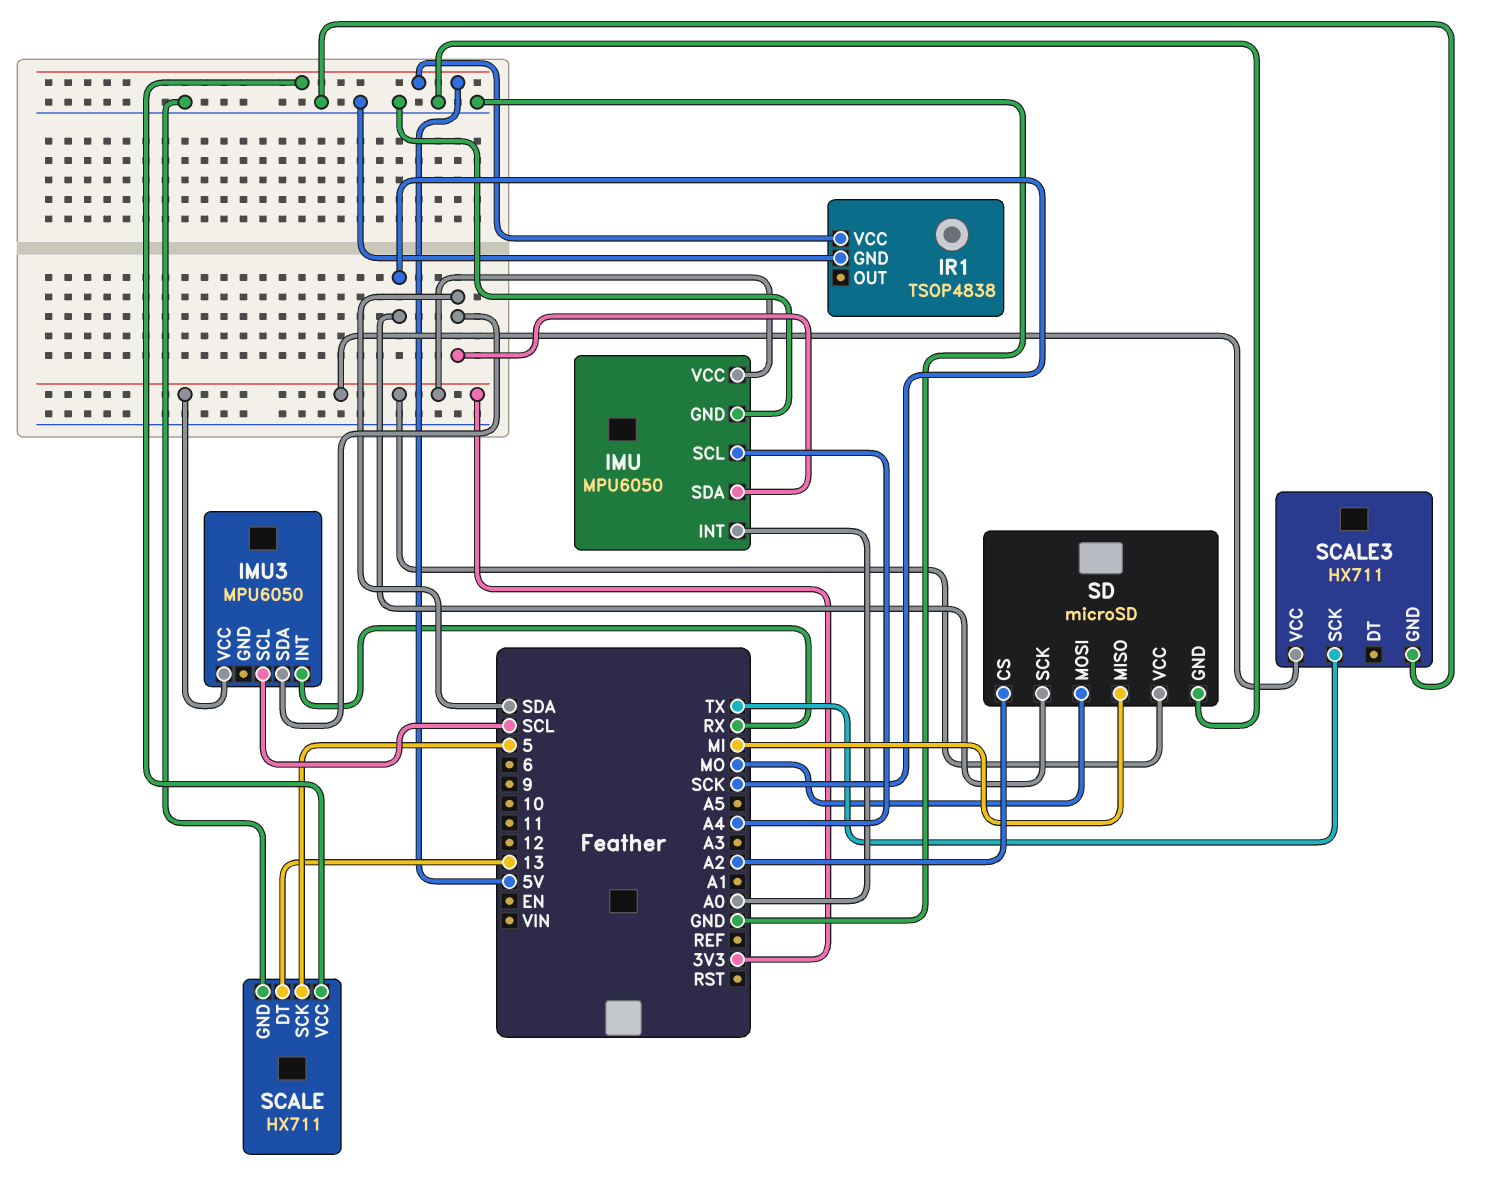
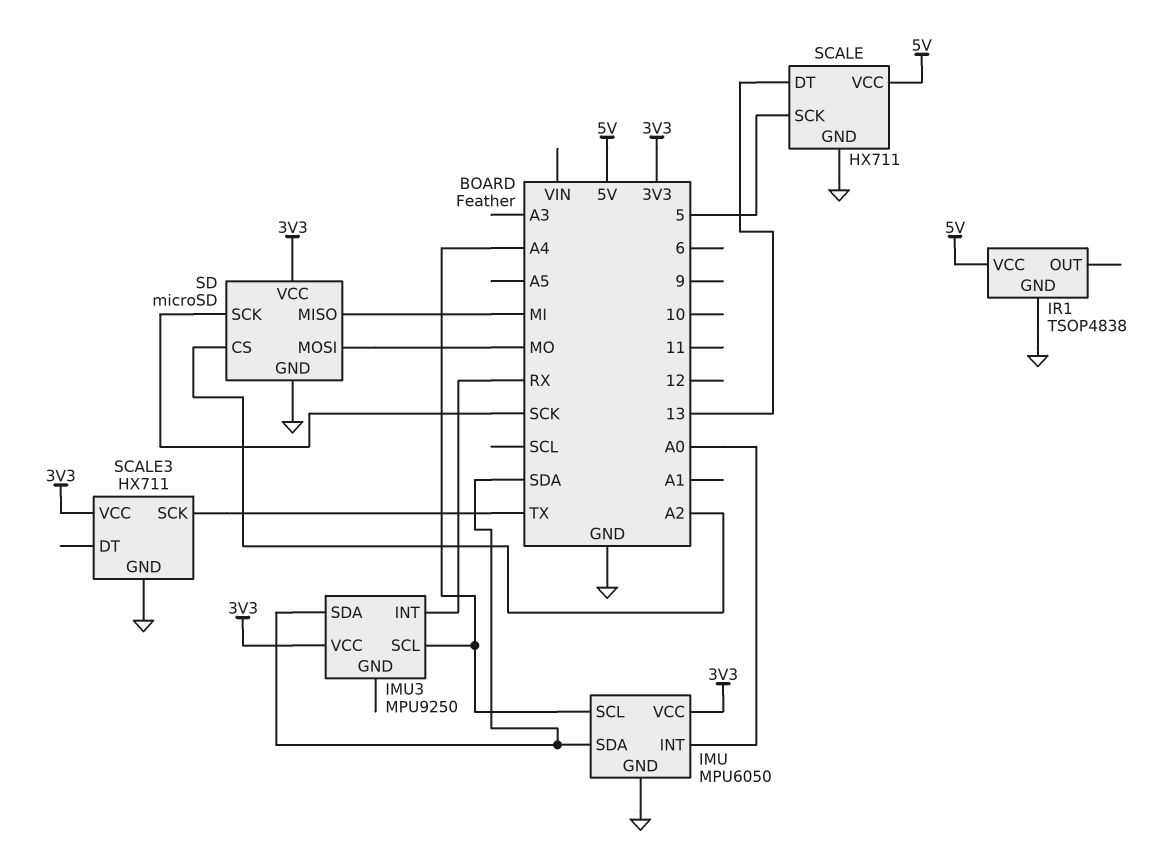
IMU3: MPU6050 -> MPU9250
IMU3 pin SCL: SCL -> A4

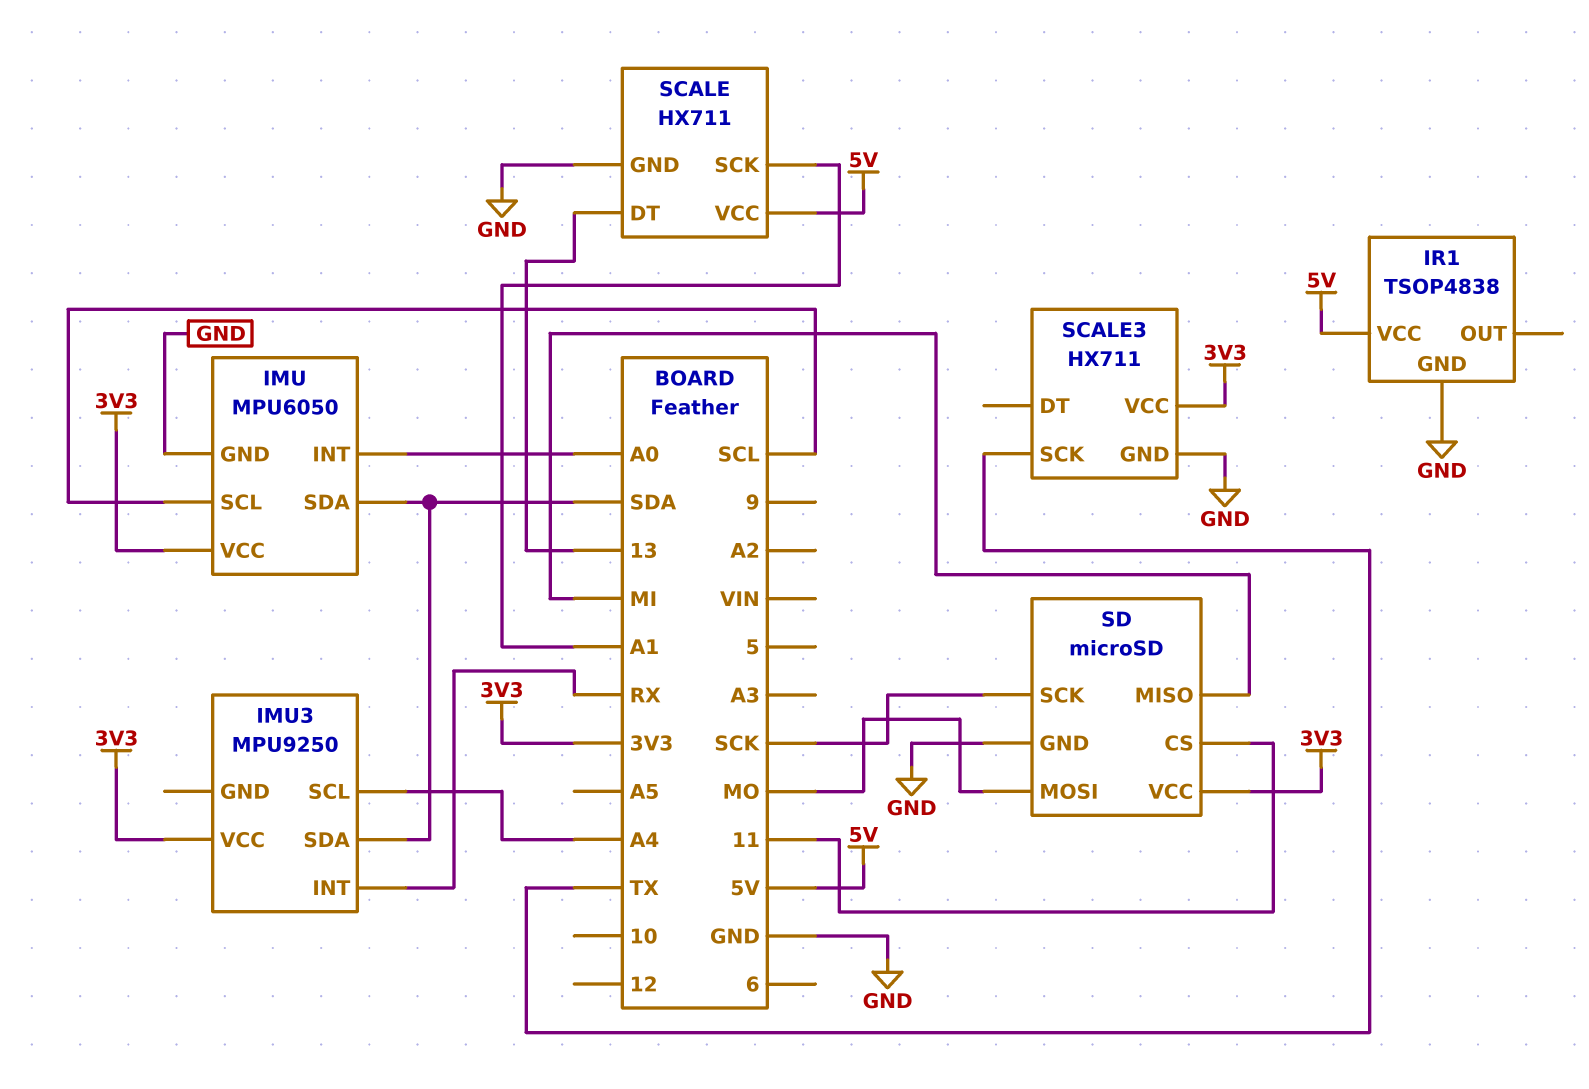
IMU pin SCL: A4 -> SCL
SCALE pin SCK: 5 -> A1
SD pin CS: A2 -> 11

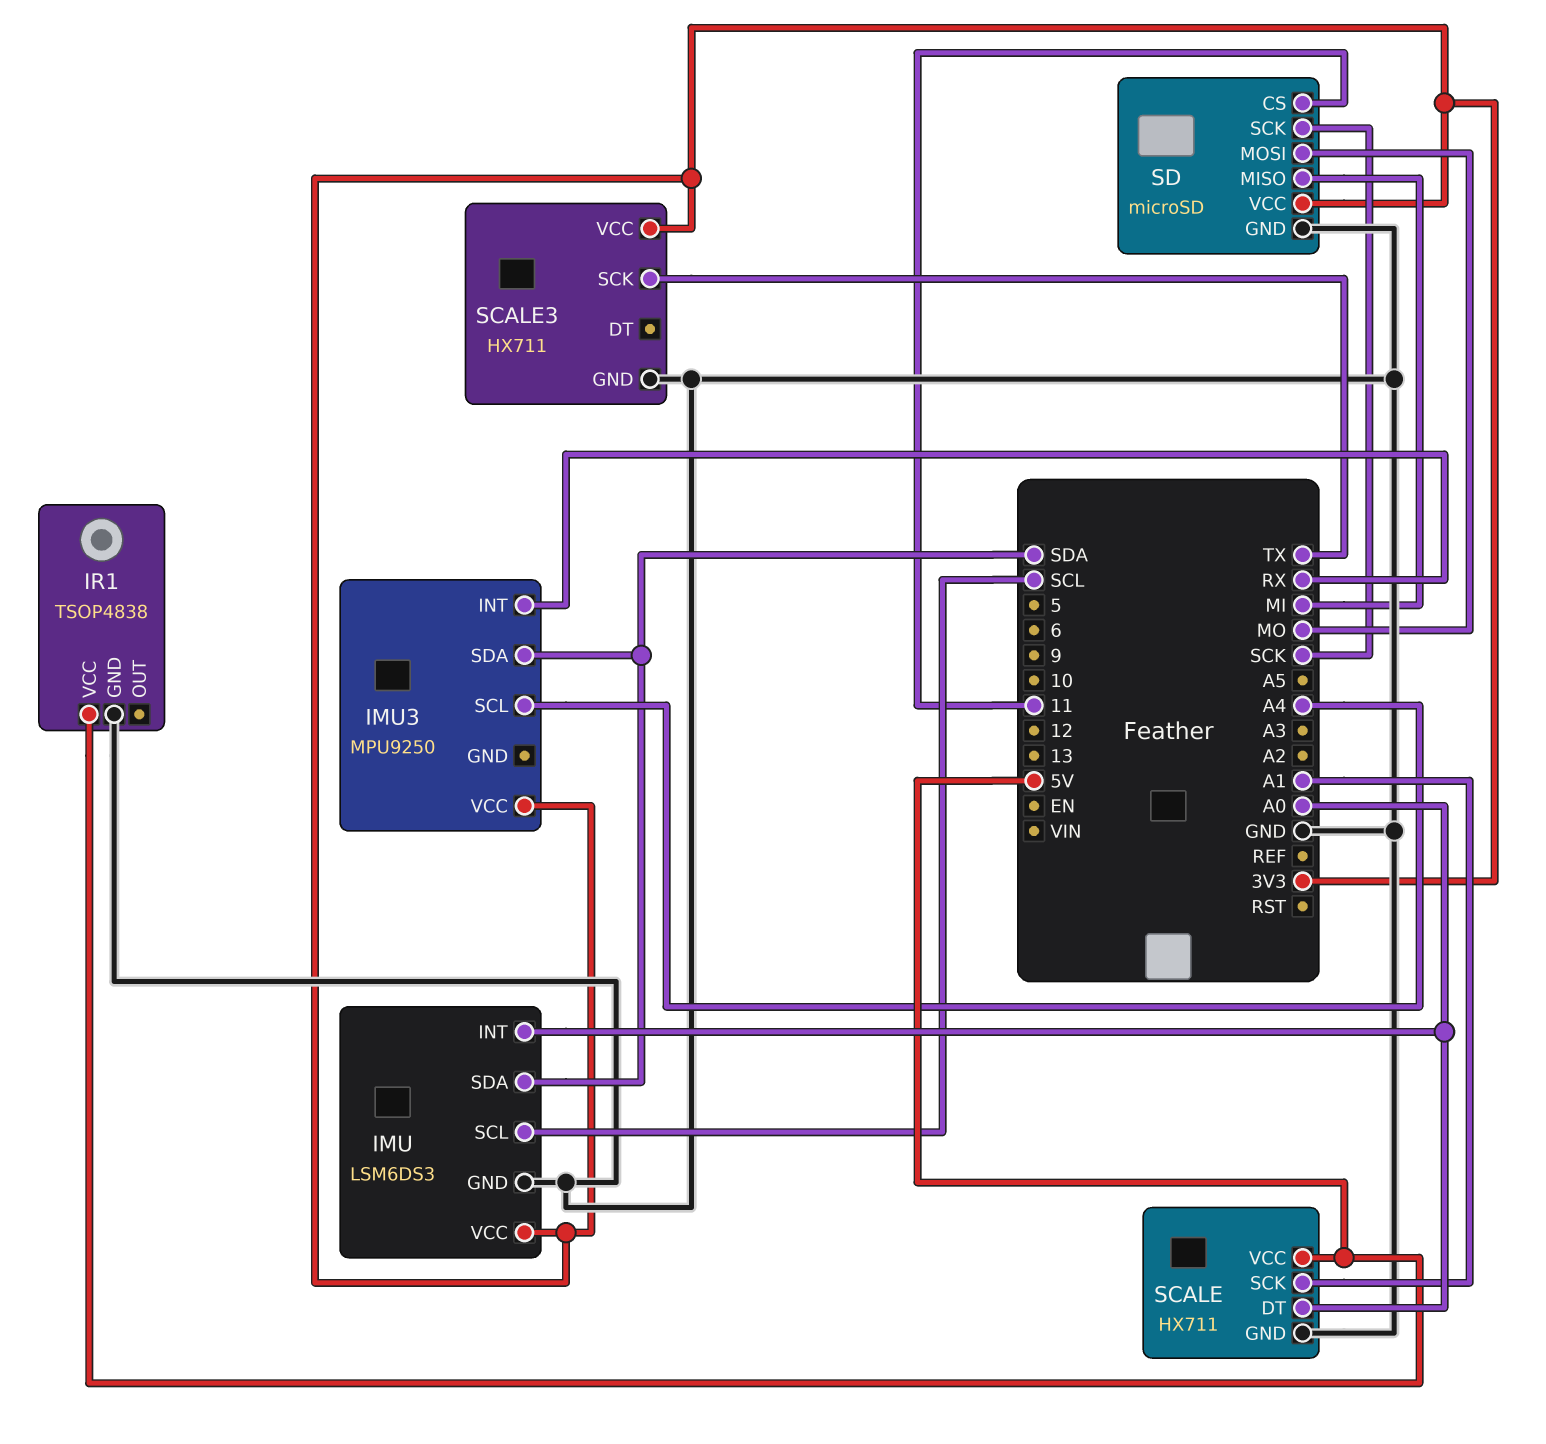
IMU: MPU6050 -> LSM6DS3
SCALE pin DT: 13 -> A0

